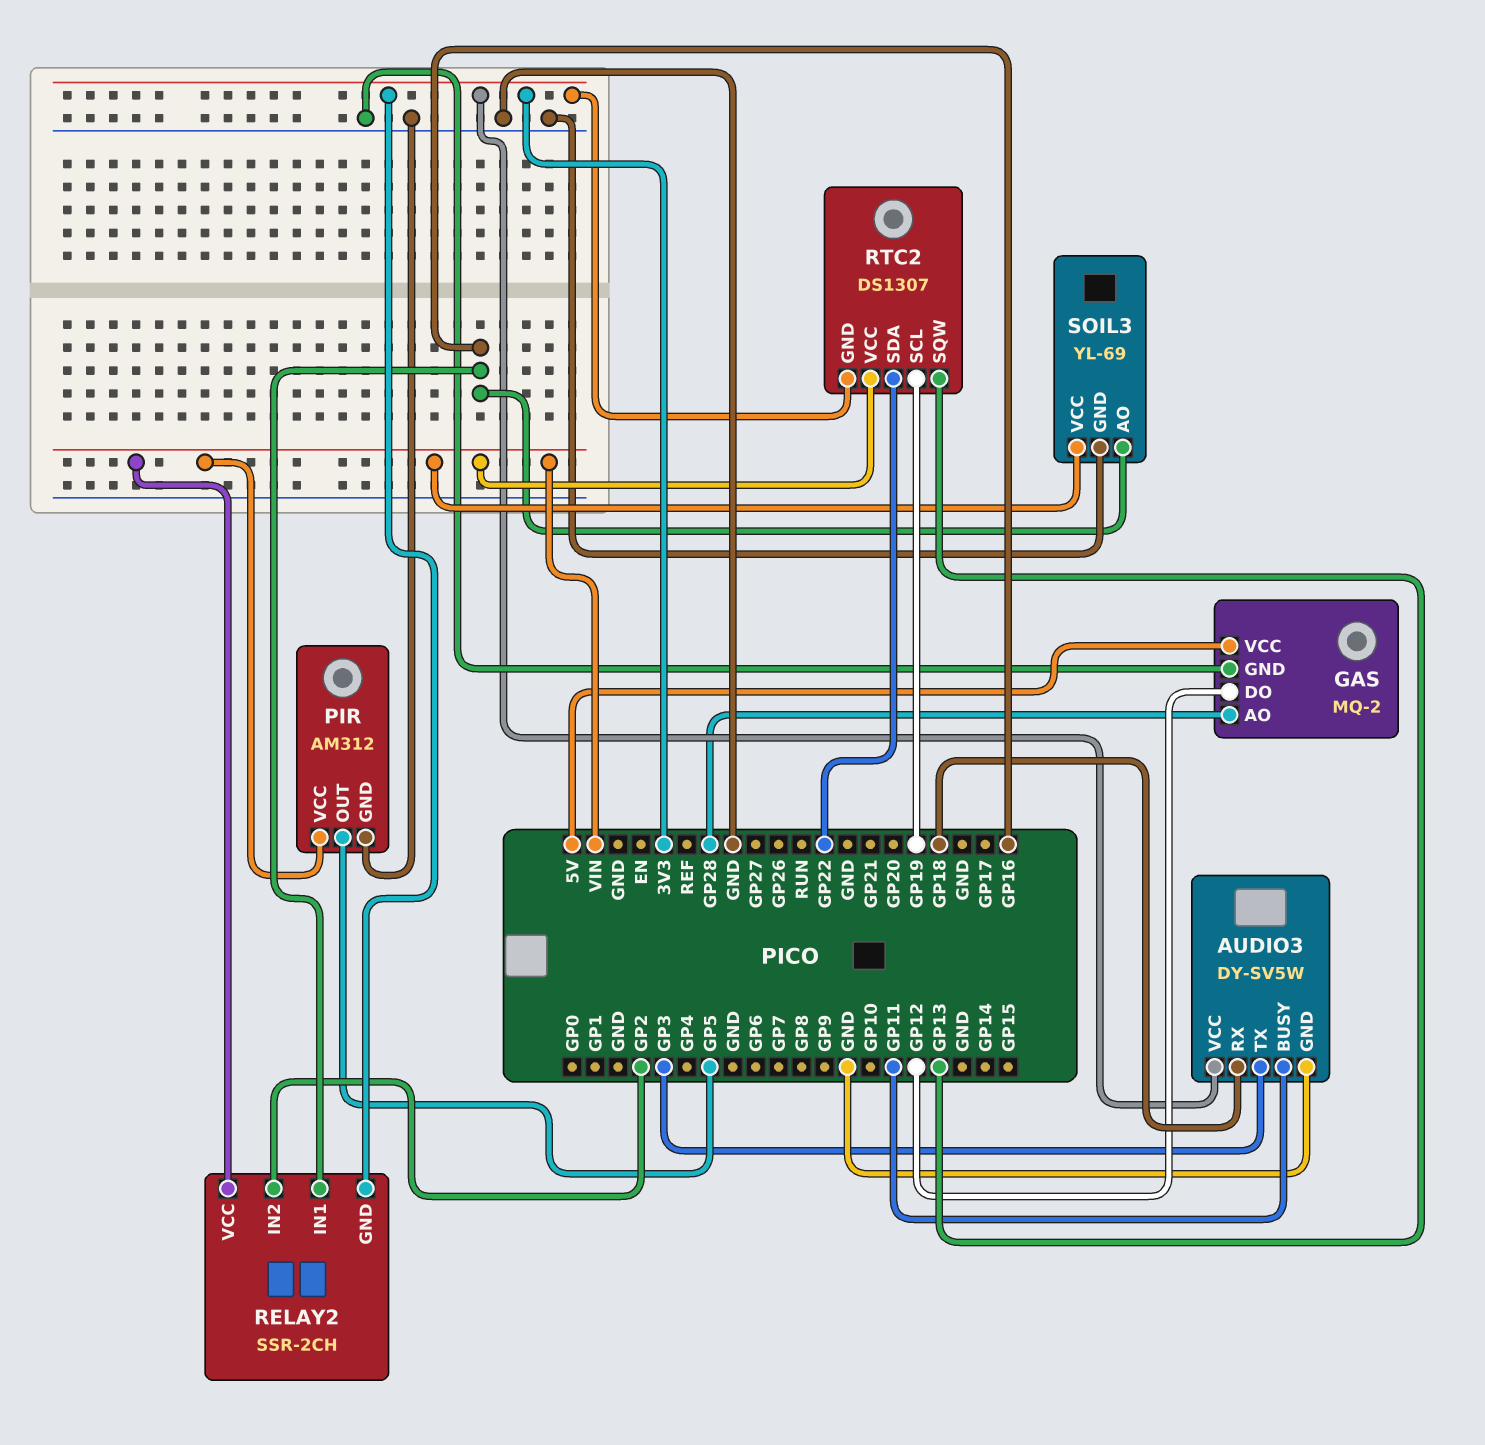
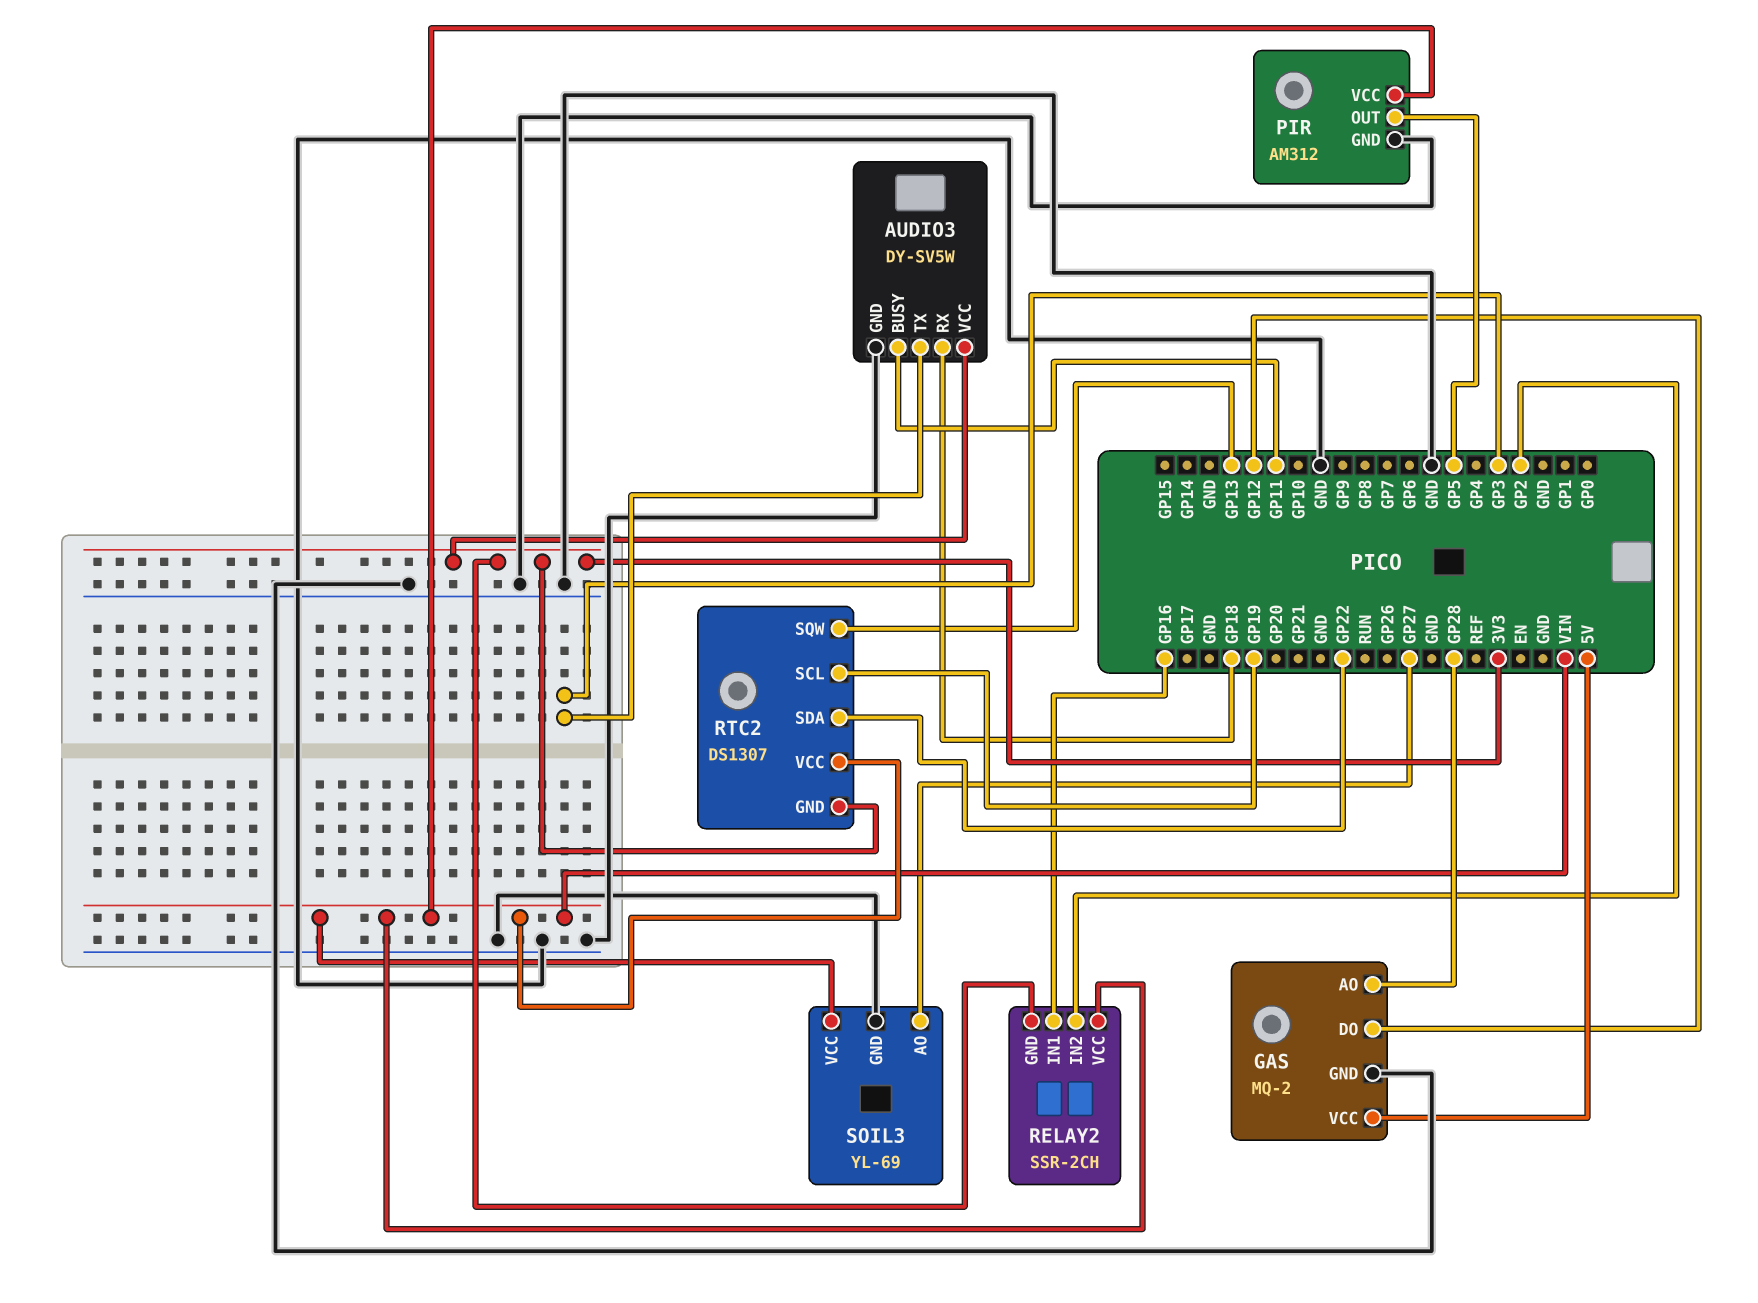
SOIL3 pin AO: GP16 -> GP27

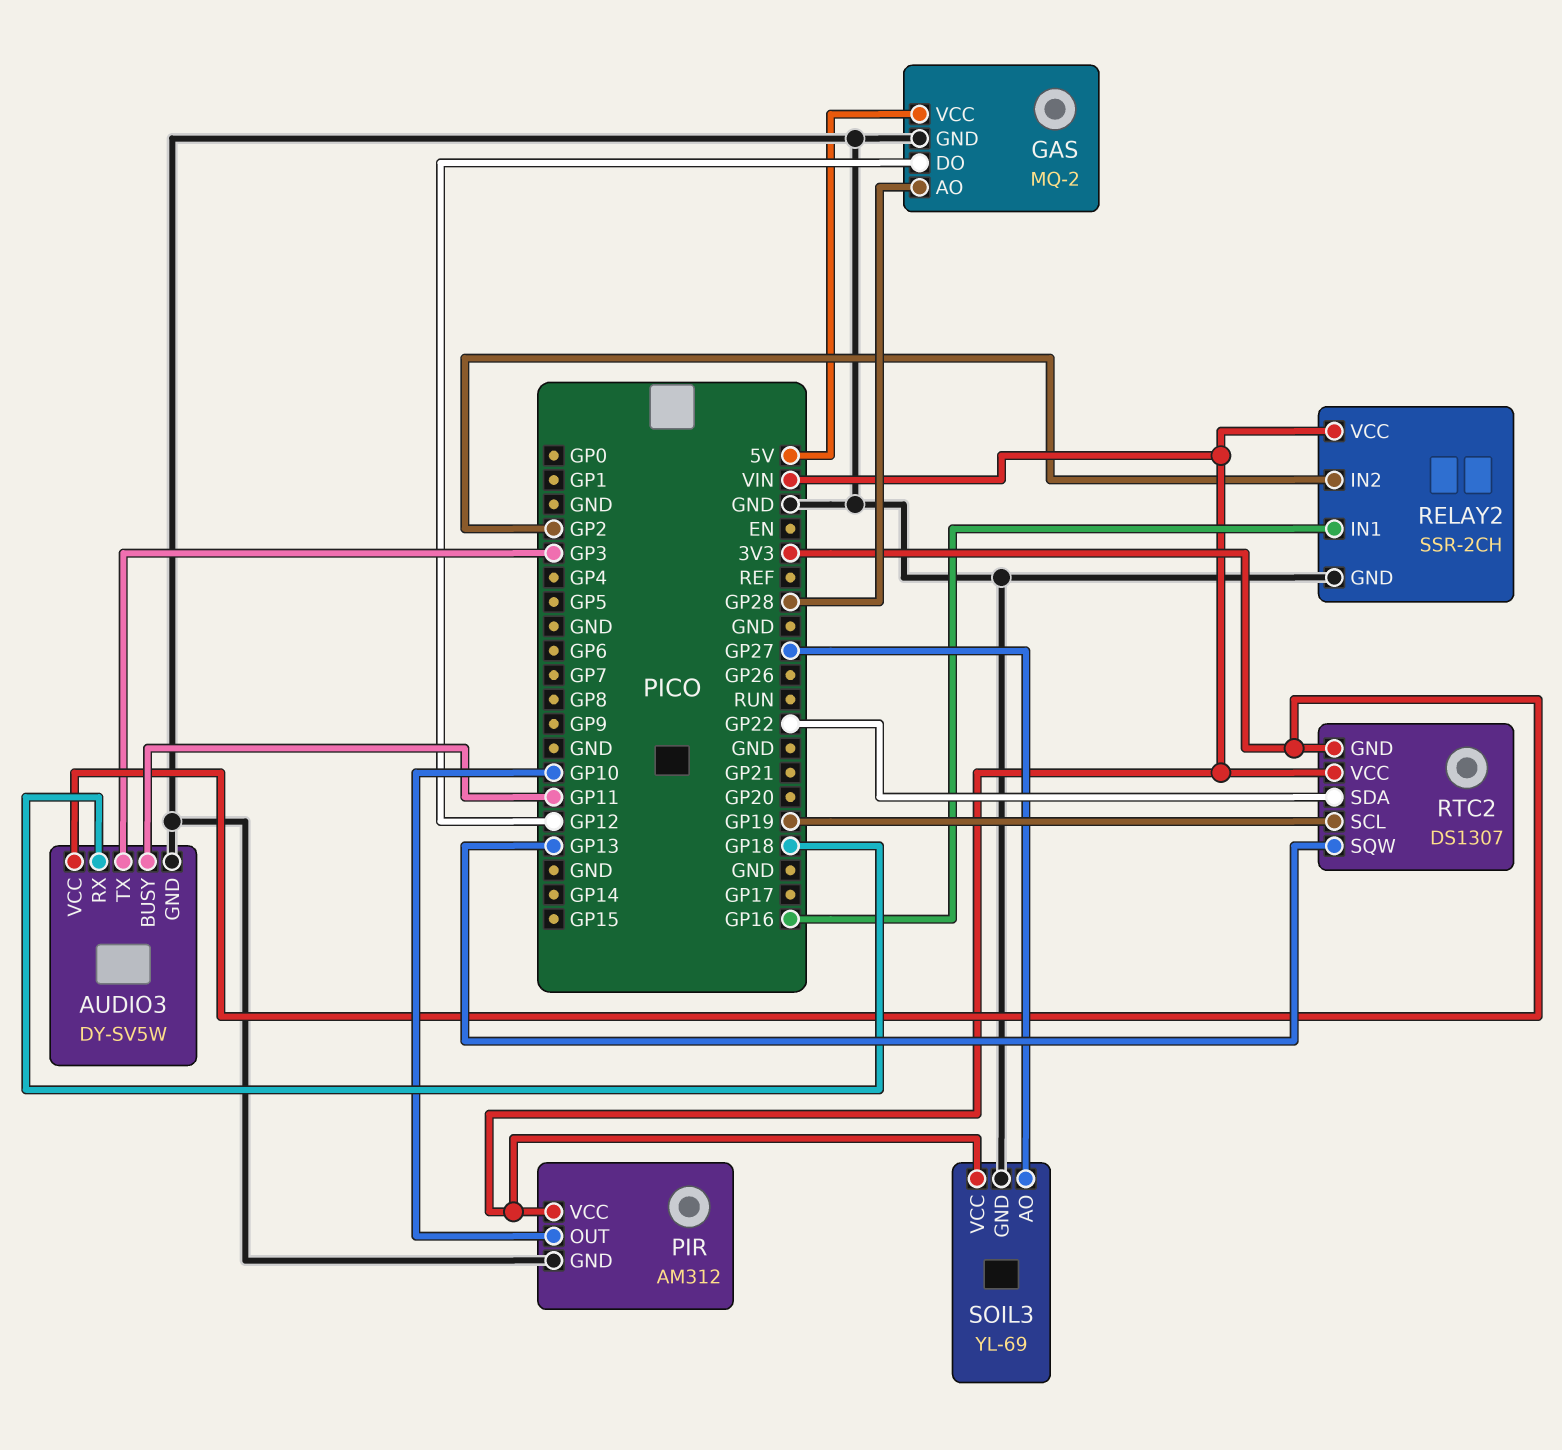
PIR pin OUT: GP5 -> GP10
RELAY2 pin GND: 3V3 -> GND

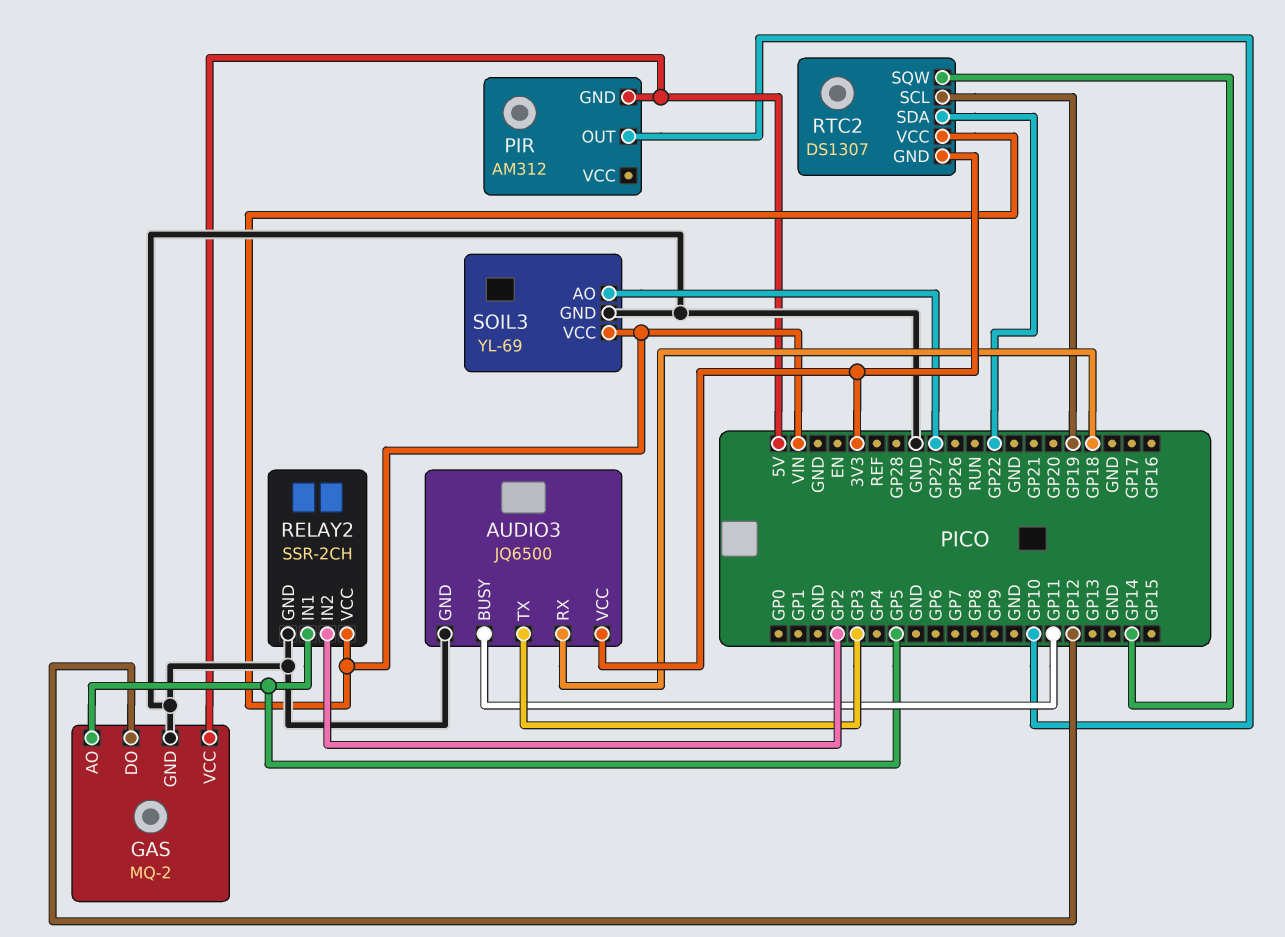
AUDIO3: DY-SV5W -> JQ6500
GAS pin AO: GP28 -> GP5
PIR pin GND: GND -> 5V
PIR pin VCC: VIN -> none
RELAY2 pin IN1: GP16 -> GP5
RTC2 pin SQW: GP13 -> GP14

